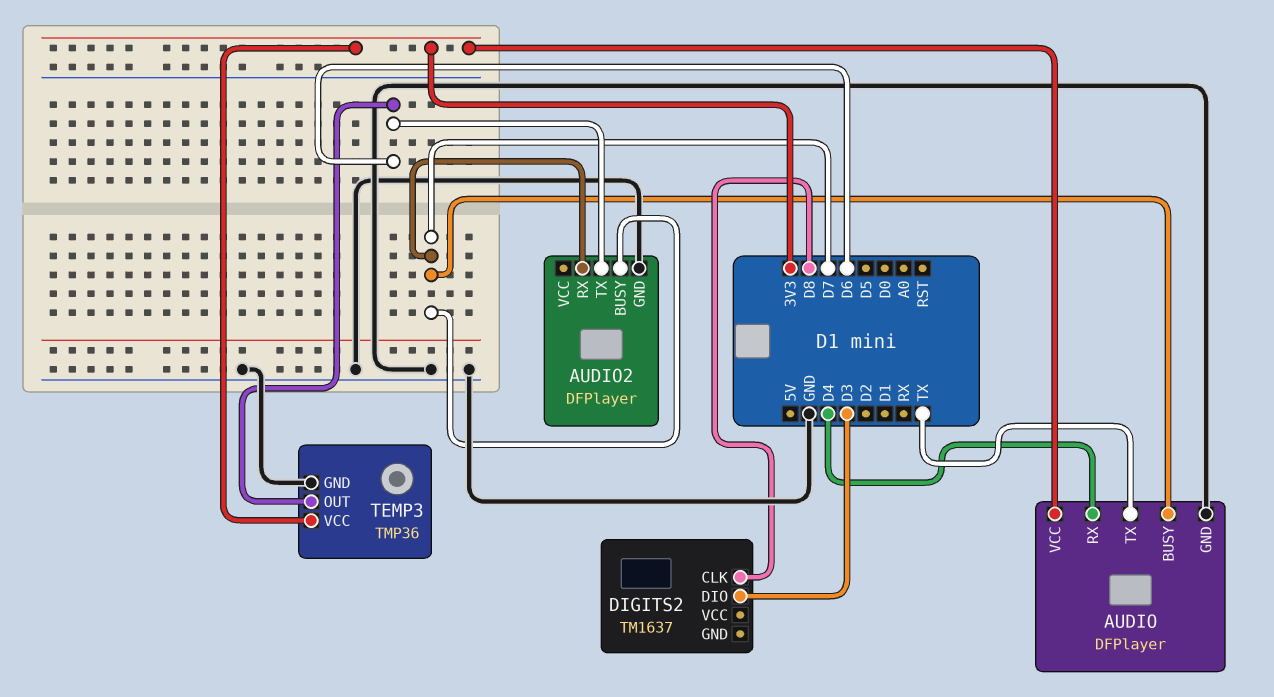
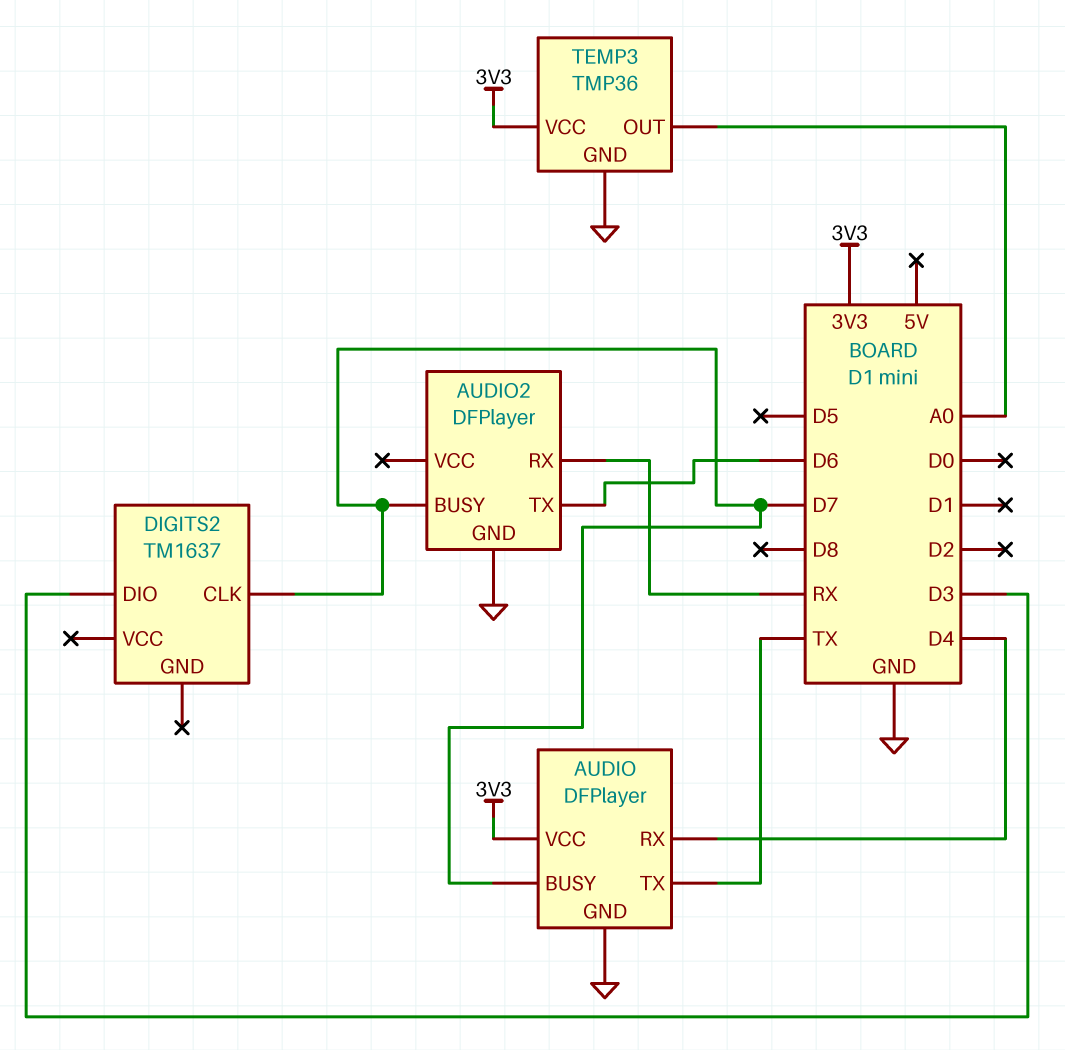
AUDIO2 pin RX: D7 -> RX
DIGITS2 pin CLK: D8 -> D7
TEMP3 pin OUT: D6 -> A0

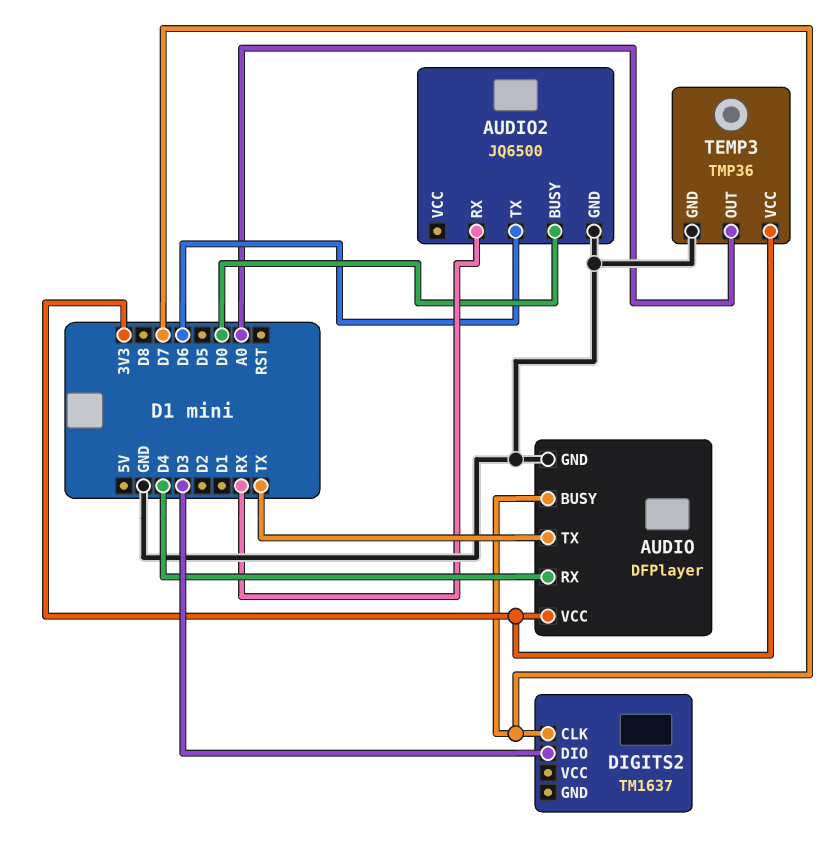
AUDIO2: DFPlayer -> JQ6500
AUDIO2 pin BUSY: D7 -> D0

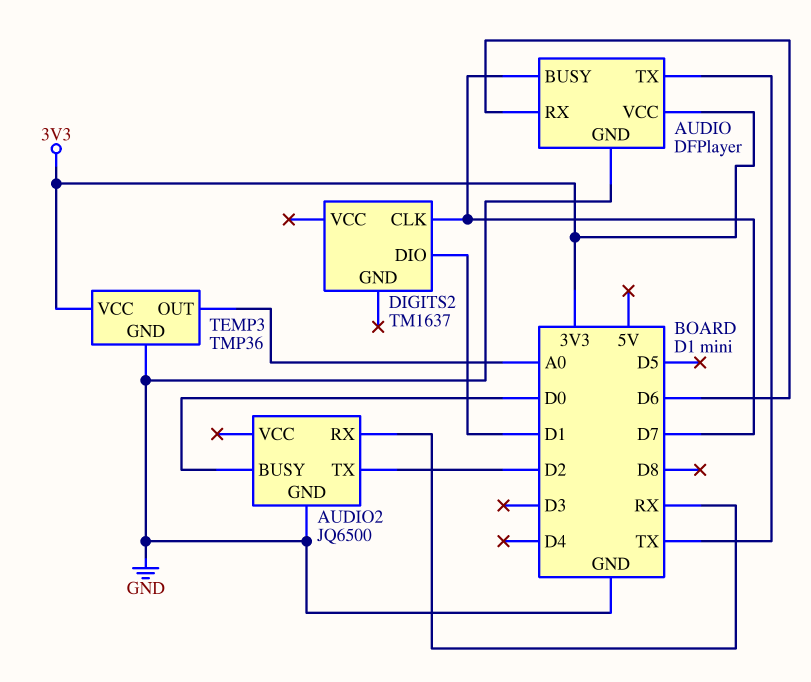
AUDIO pin RX: D4 -> D6
AUDIO2 pin TX: D6 -> D2
DIGITS2 pin DIO: D3 -> D1

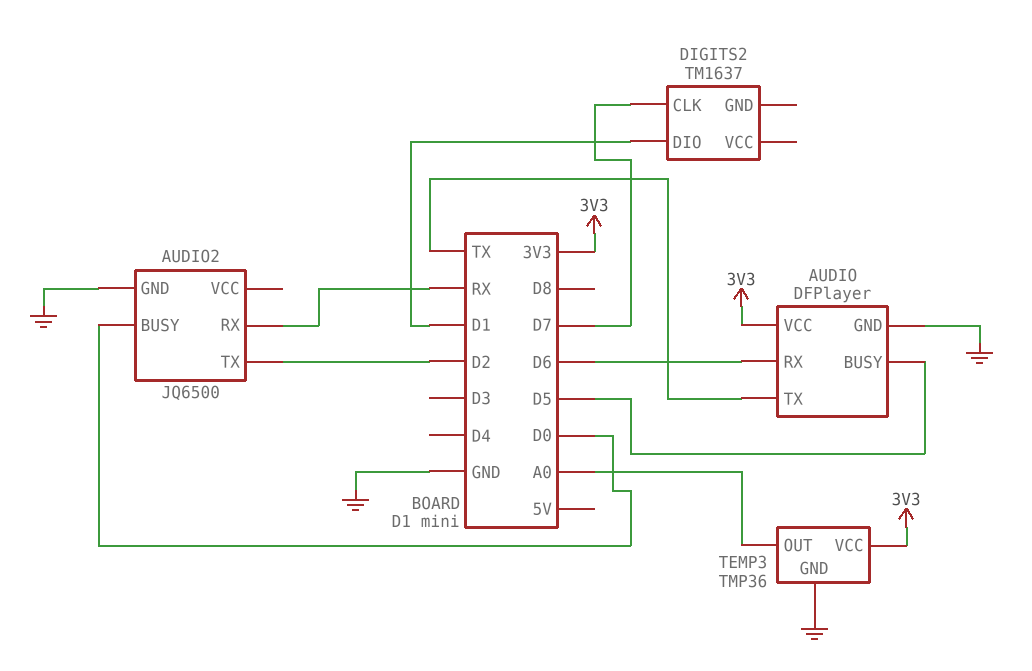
AUDIO pin BUSY: D7 -> D5

